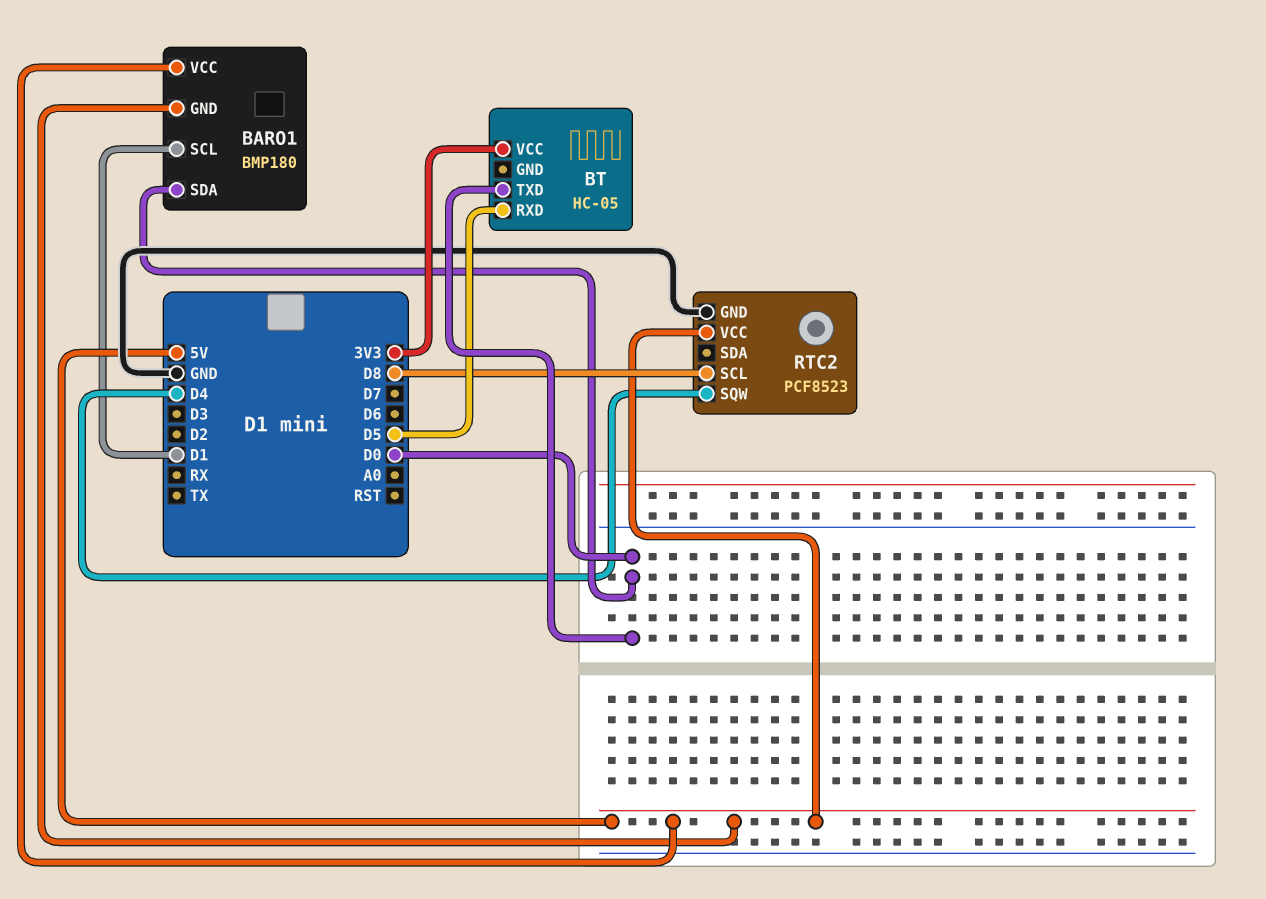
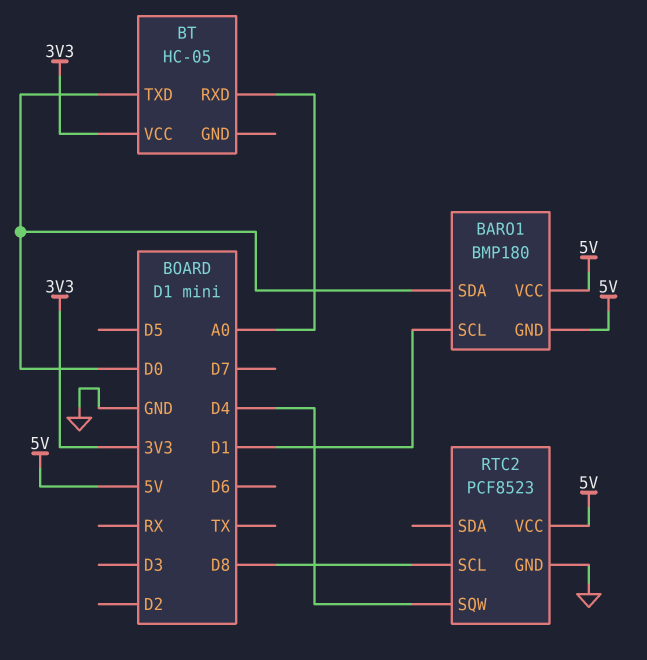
BT pin RXD: D5 -> A0

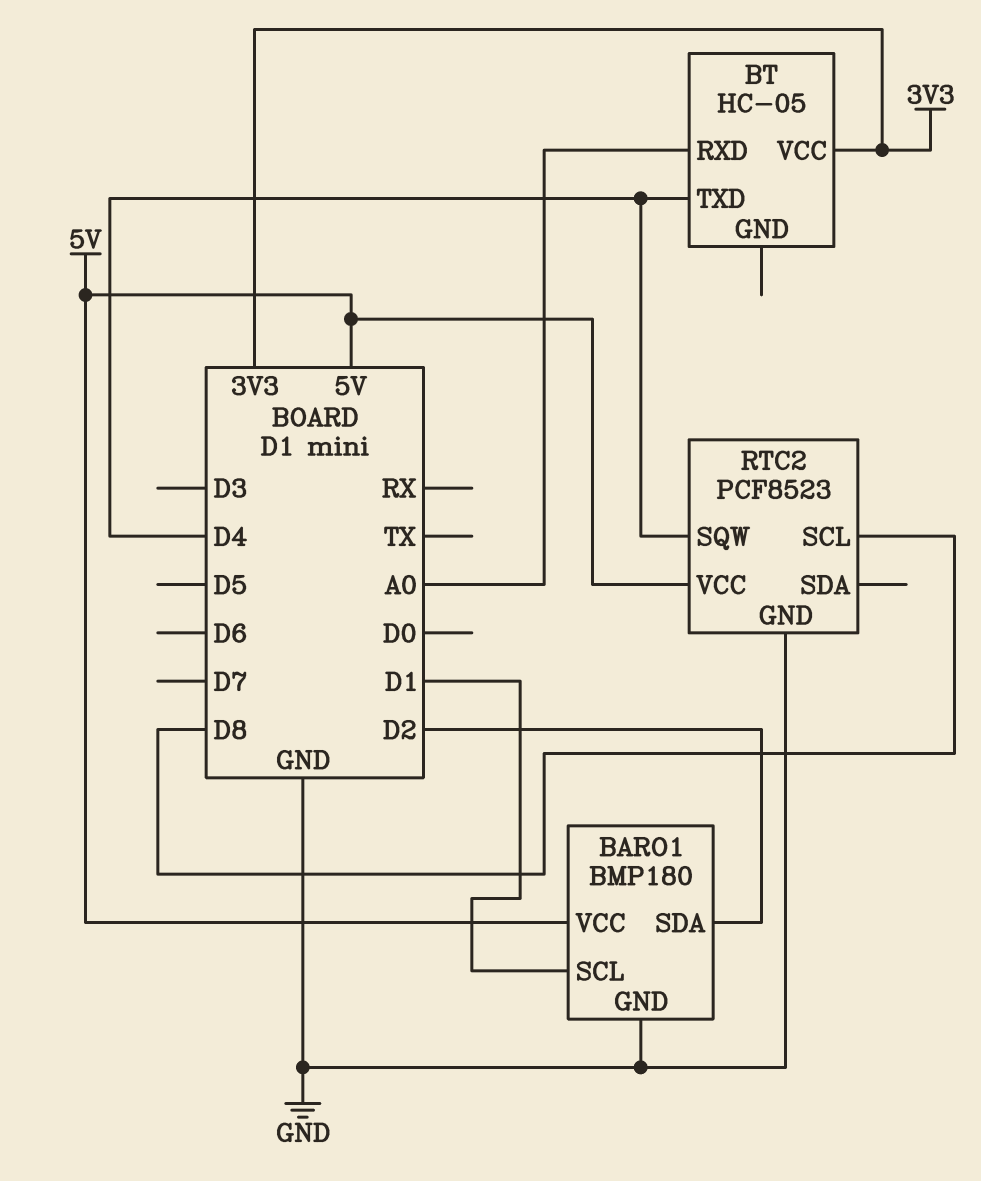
BARO1 pin GND: 5V -> GND
BARO1 pin SDA: D0 -> D2
BT pin TXD: D0 -> D4

